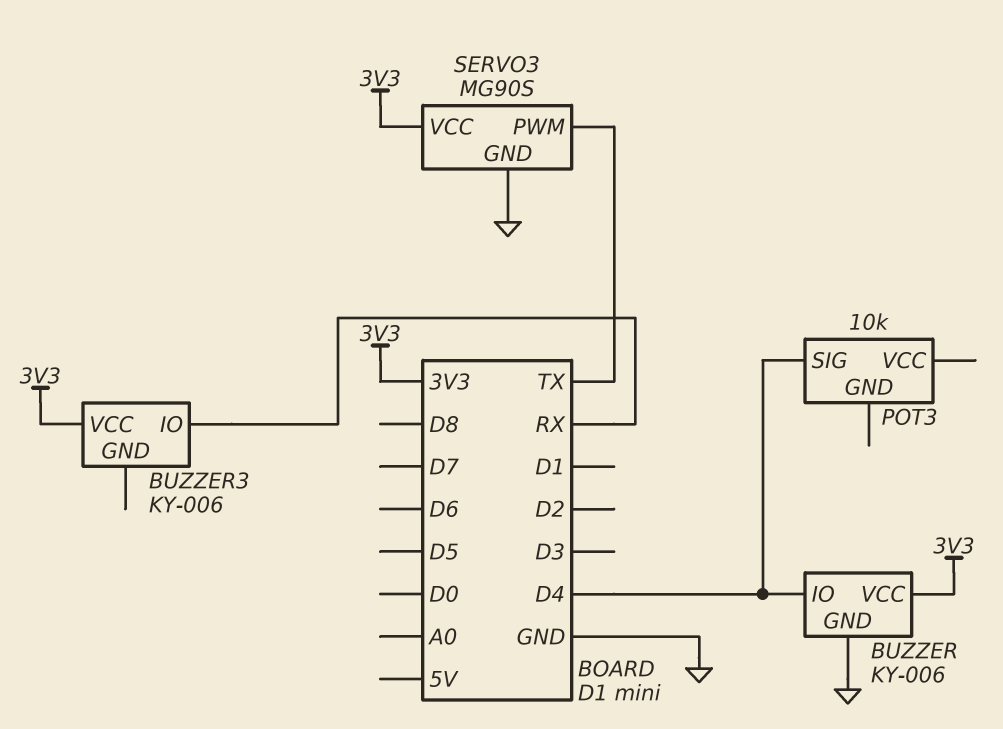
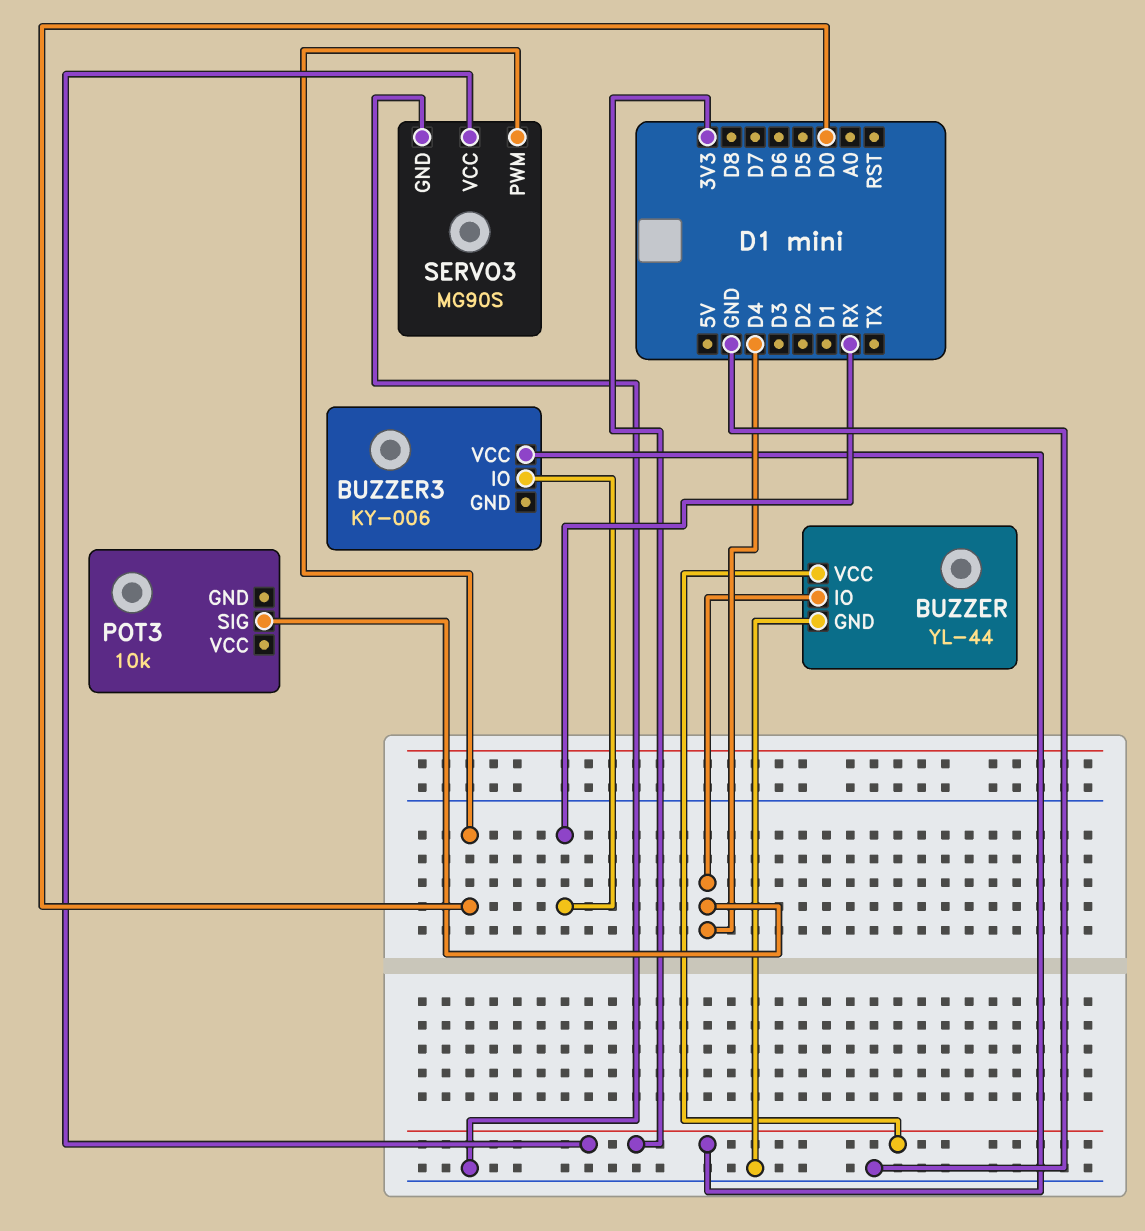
BUZZER: KY-006 -> YL-44
SERVO3 pin PWM: TX -> D0

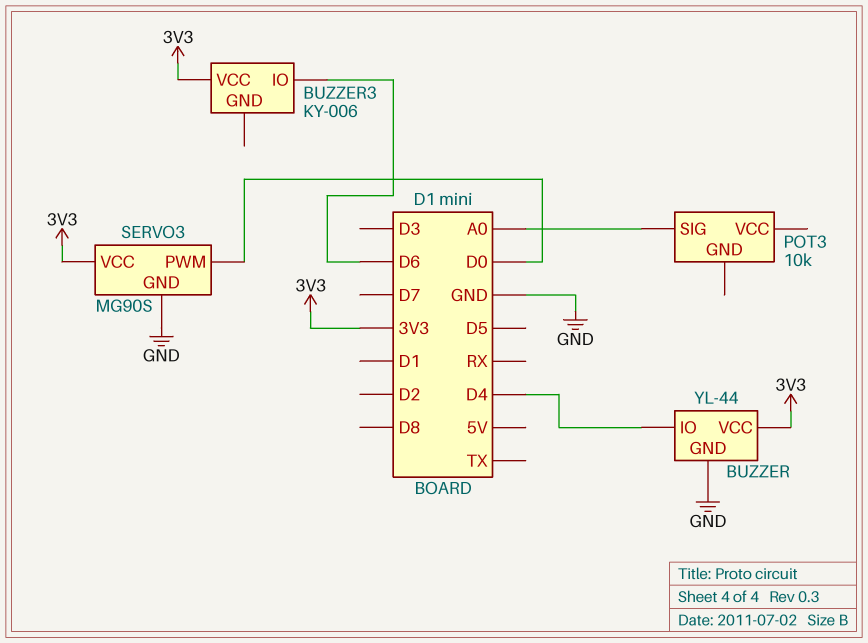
BUZZER3 pin IO: RX -> D6
POT3 pin SIG: D4 -> A0

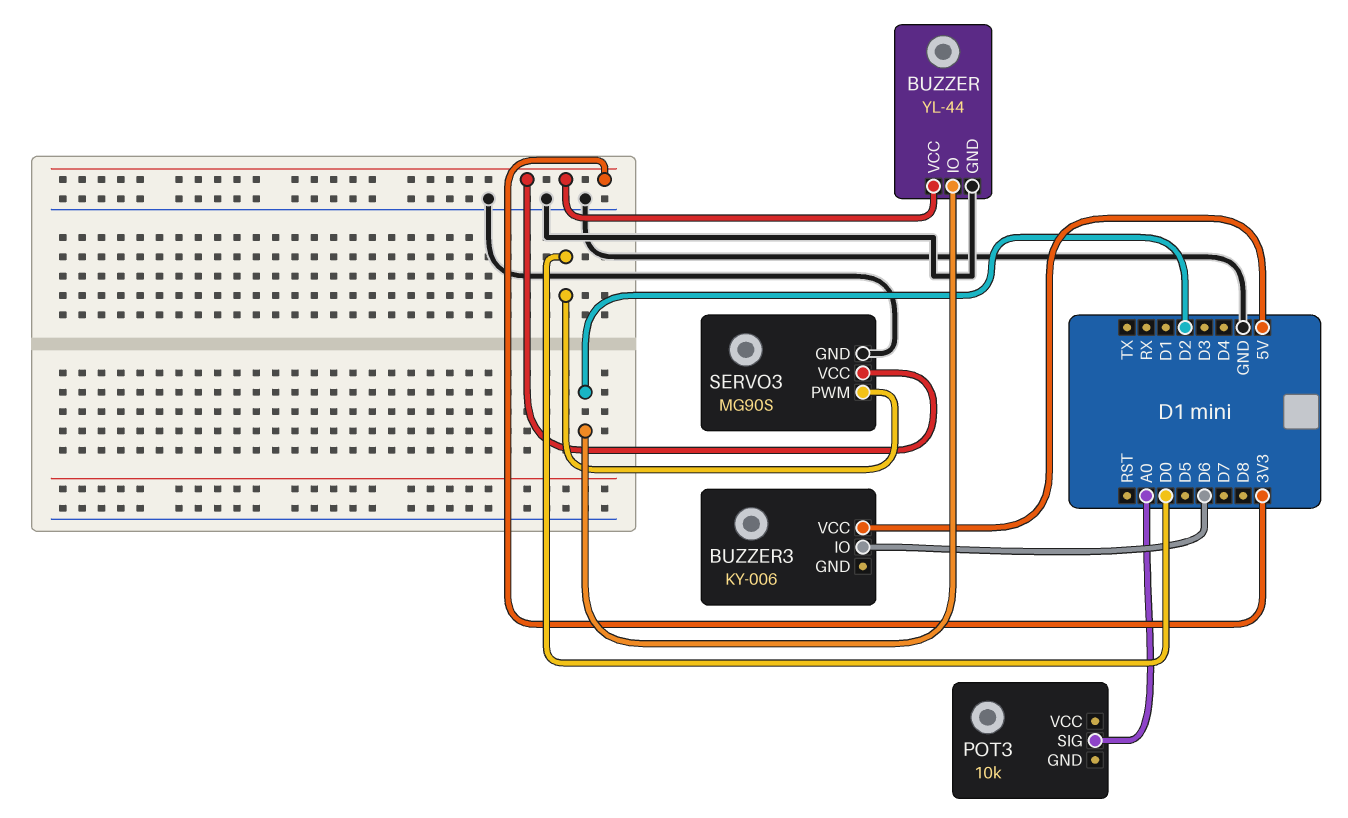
BUZZER pin IO: D4 -> D2
BUZZER3 pin VCC: 3V3 -> 5V

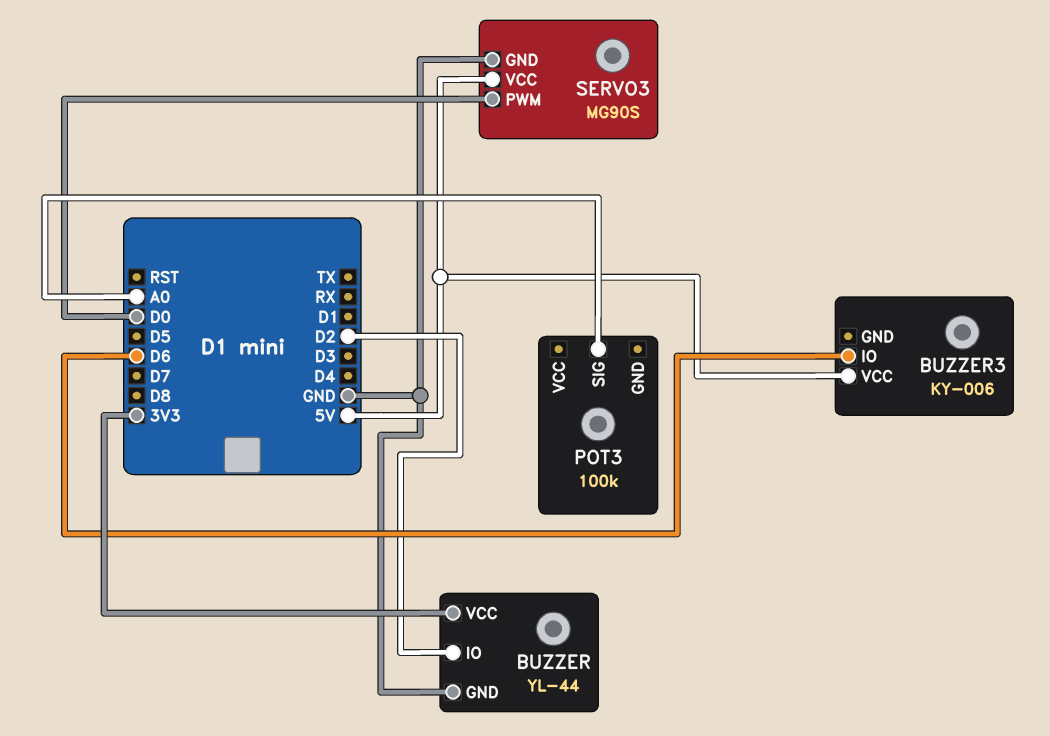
POT3: 10k -> 100k
SERVO3 pin VCC: 3V3 -> 5V

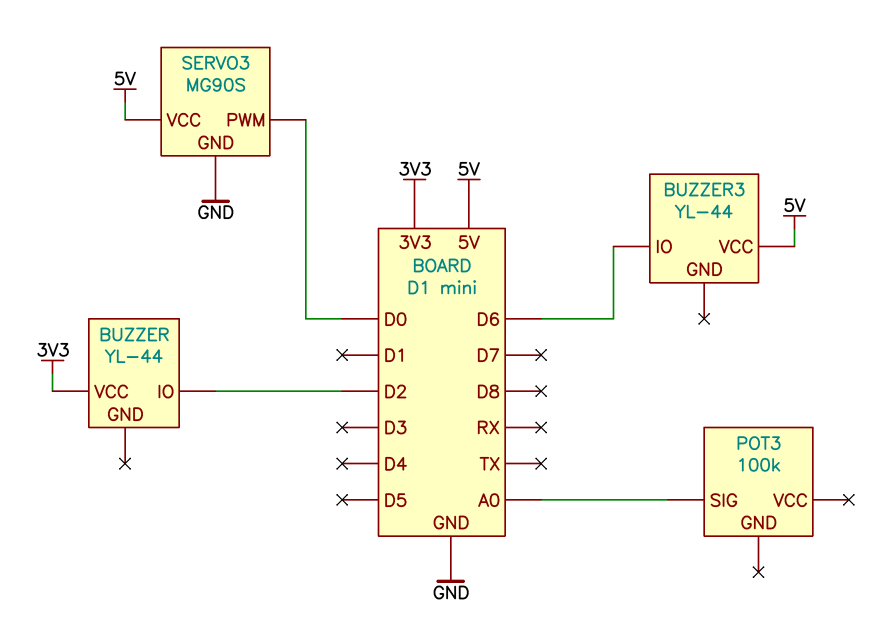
BUZZER pin GND: GND -> none
BUZZER3: KY-006 -> YL-44

